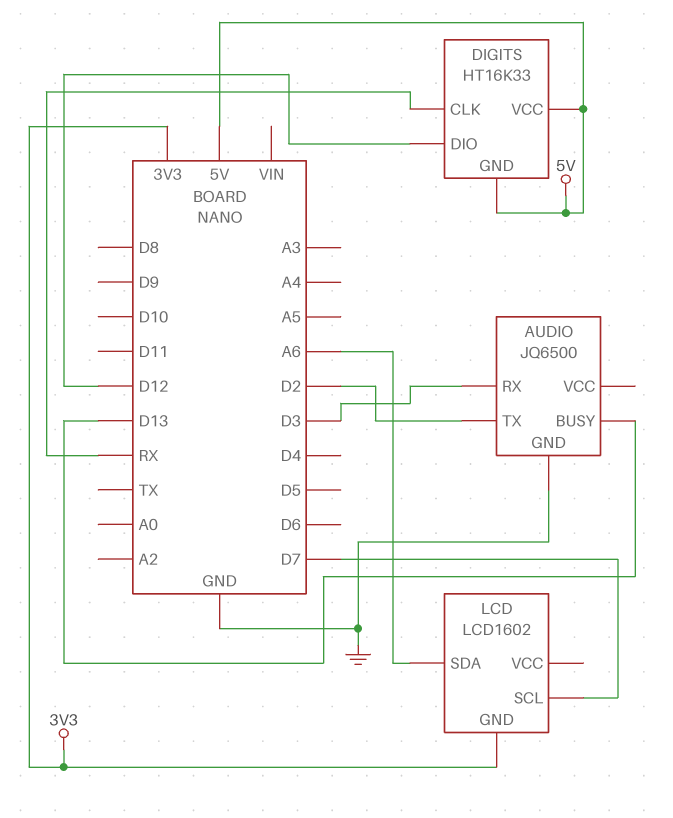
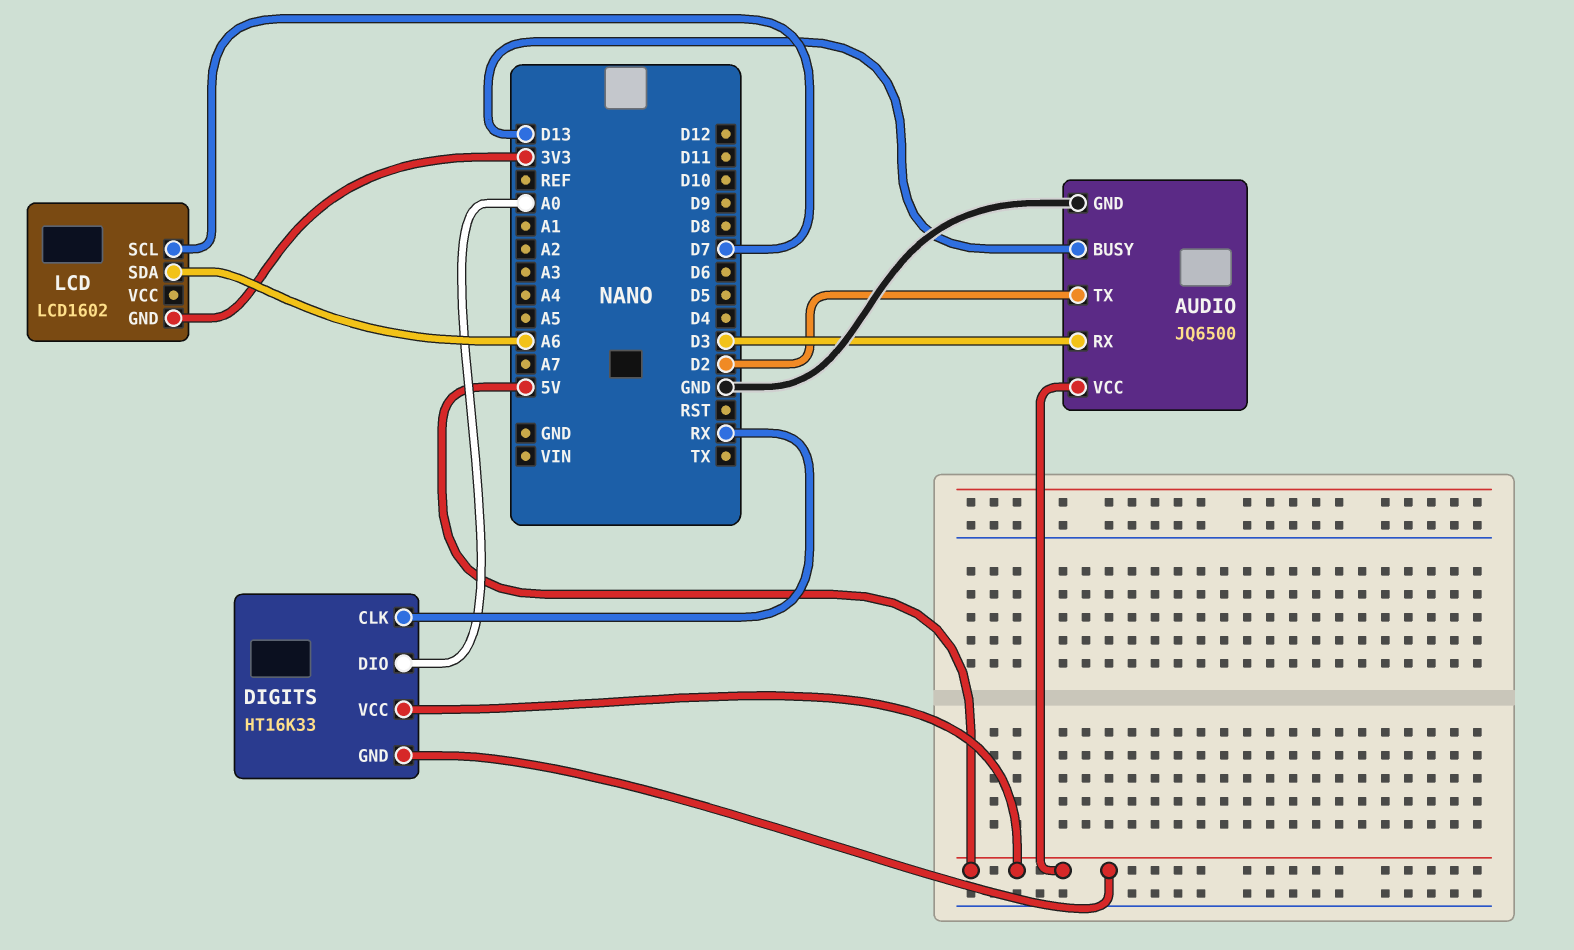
AUDIO pin VCC: none -> 5V
DIGITS pin DIO: D12 -> A0

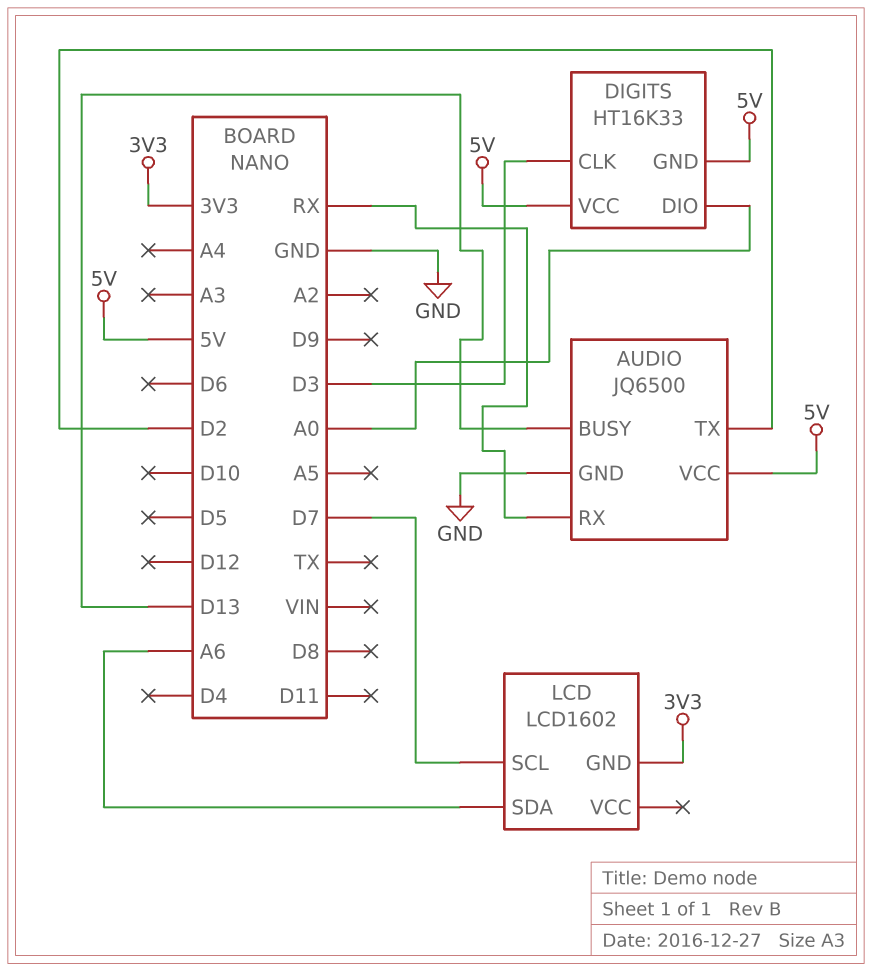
AUDIO pin RX: D3 -> RX
DIGITS pin CLK: RX -> D3

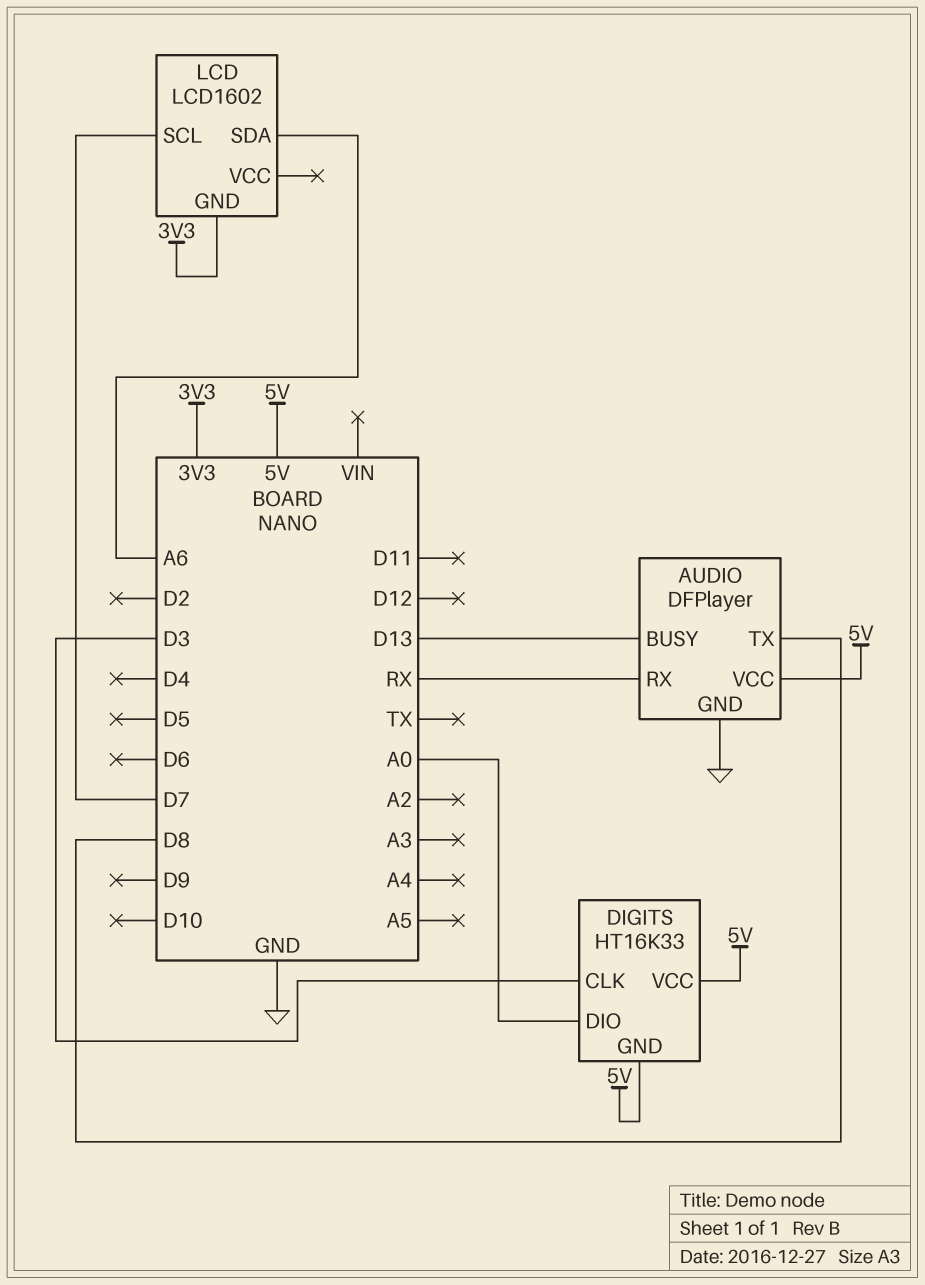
AUDIO: JQ6500 -> DFPlayer
AUDIO pin TX: D2 -> D8

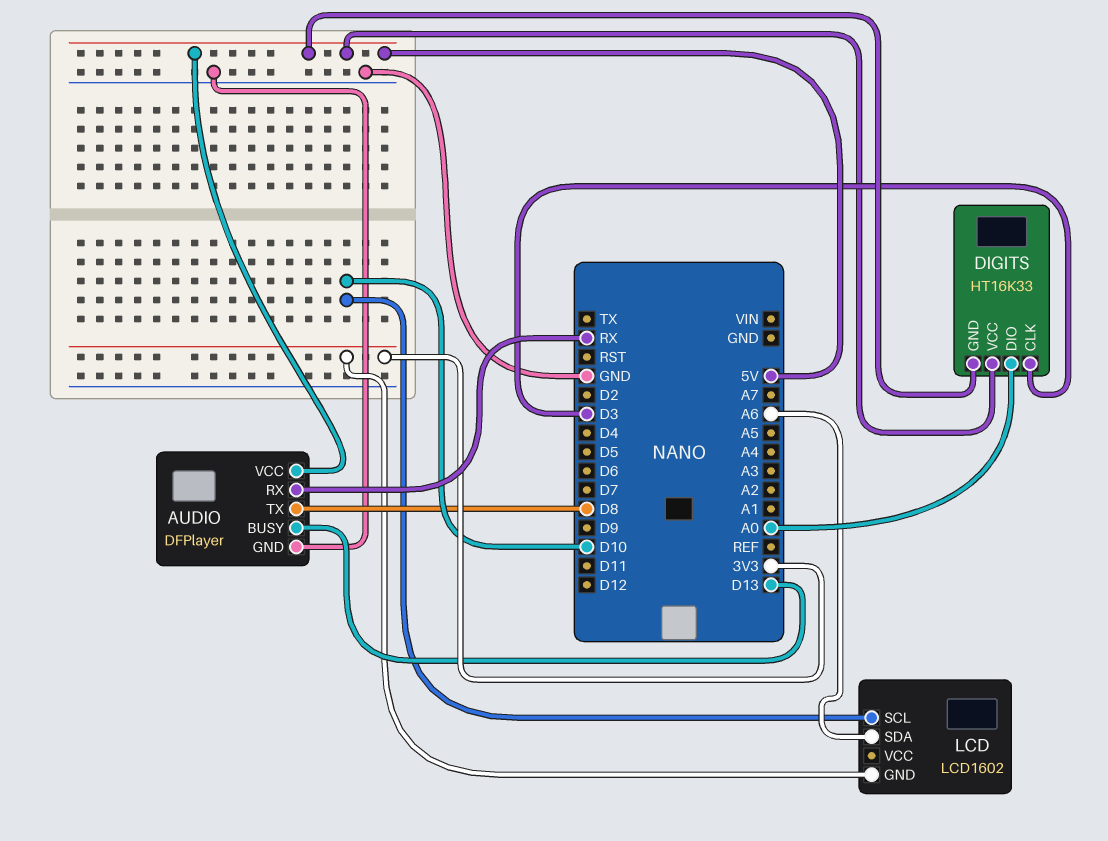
LCD pin SCL: D7 -> D10

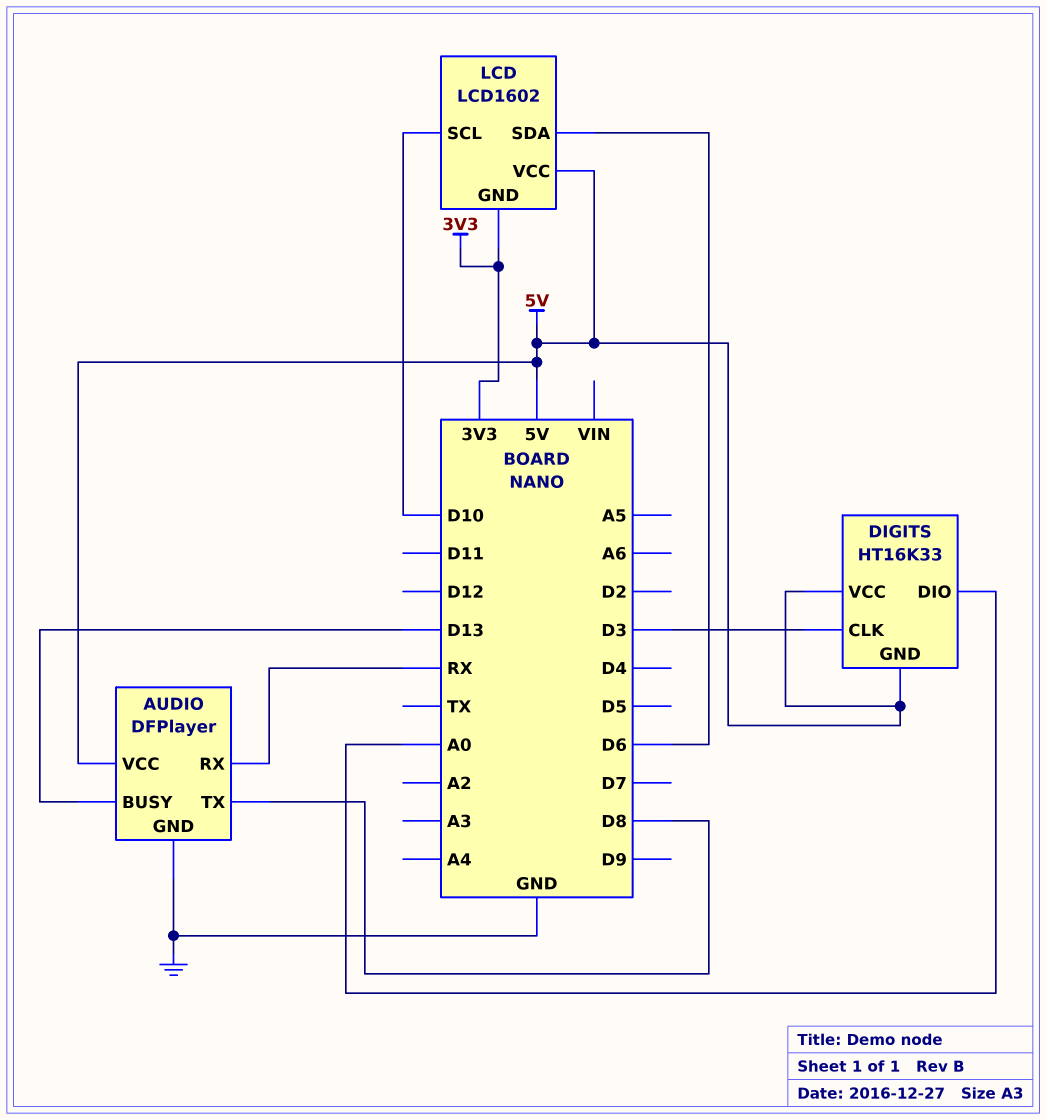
LCD pin SDA: A6 -> D6
LCD pin VCC: none -> 5V

